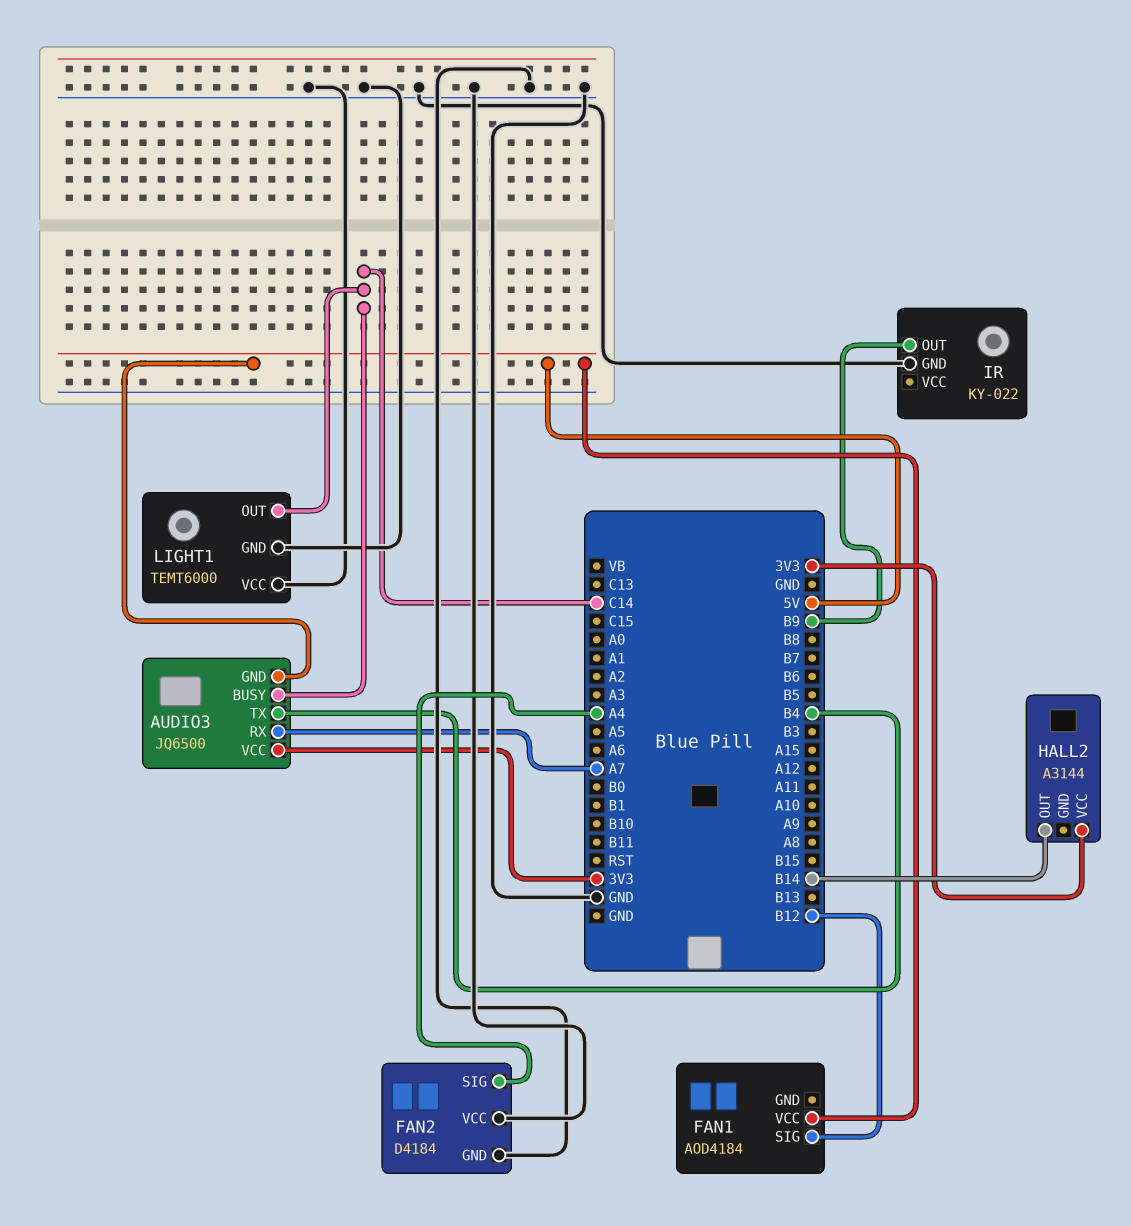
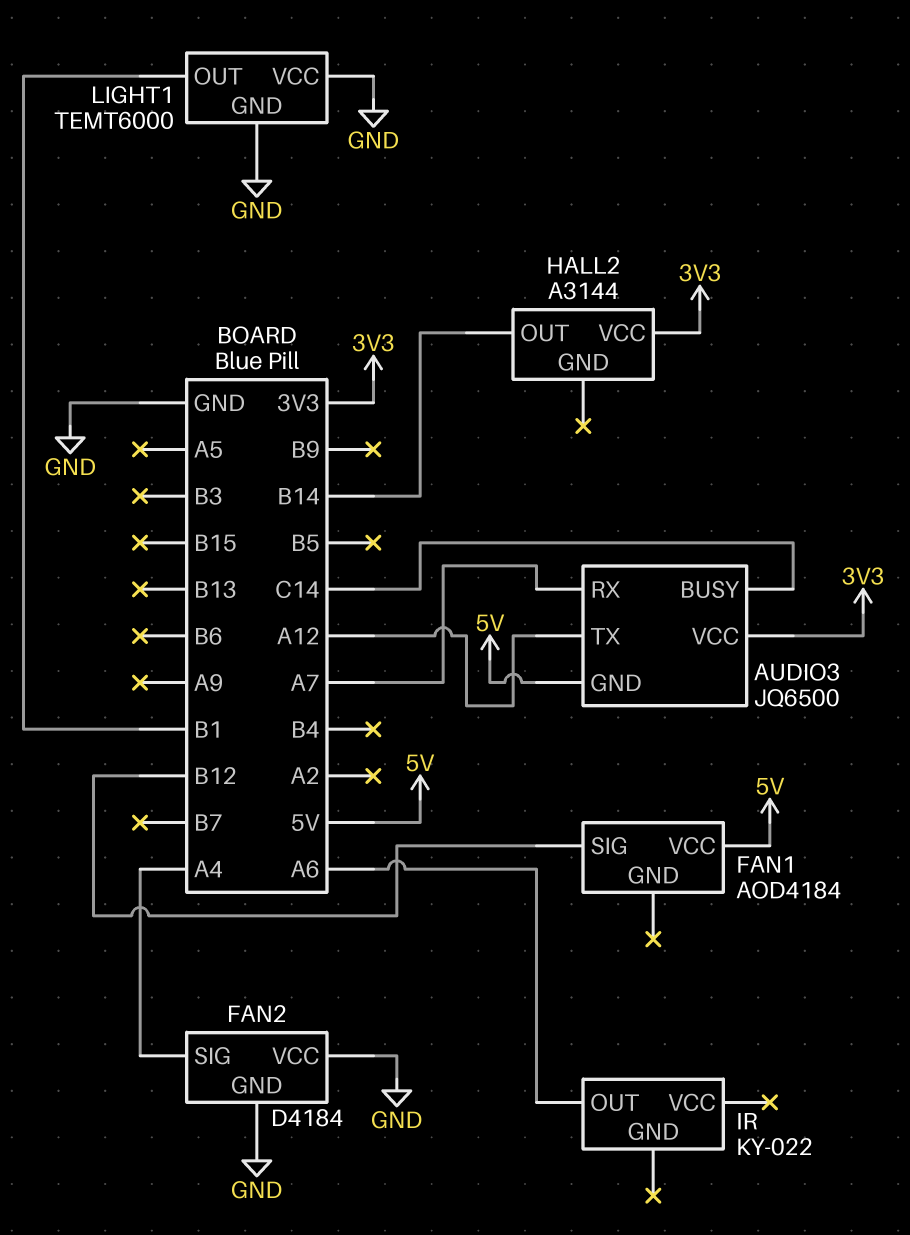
AUDIO3 pin TX: B4 -> A12
IR pin GND: GND -> none
IR pin OUT: B9 -> A6
LIGHT1 pin OUT: C14 -> B1

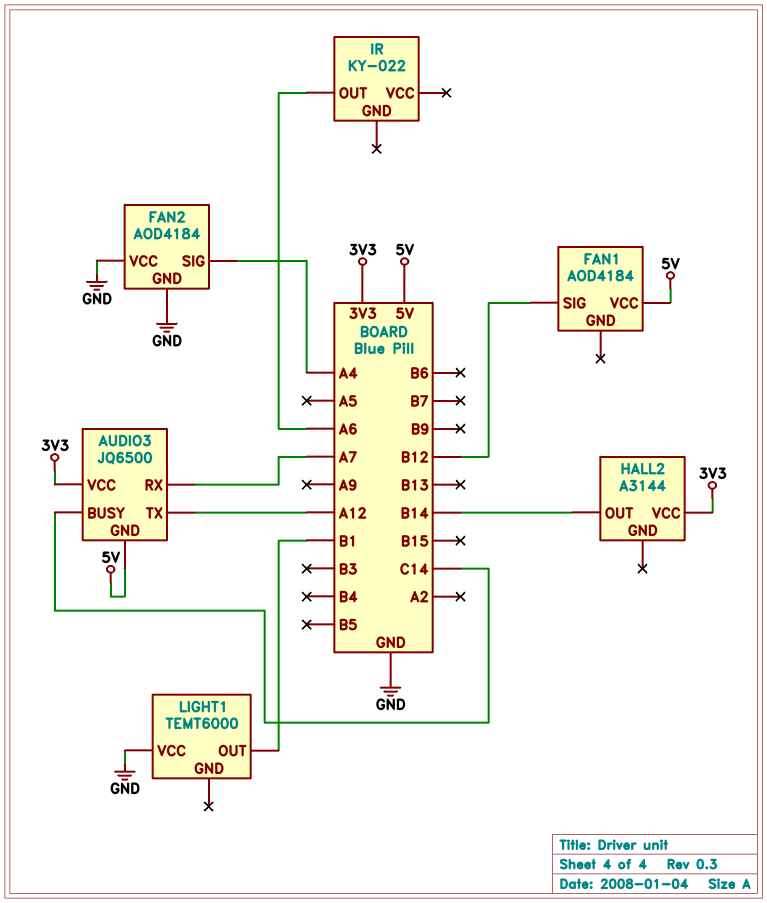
FAN2: D4184 -> AOD4184
LIGHT1 pin GND: GND -> none

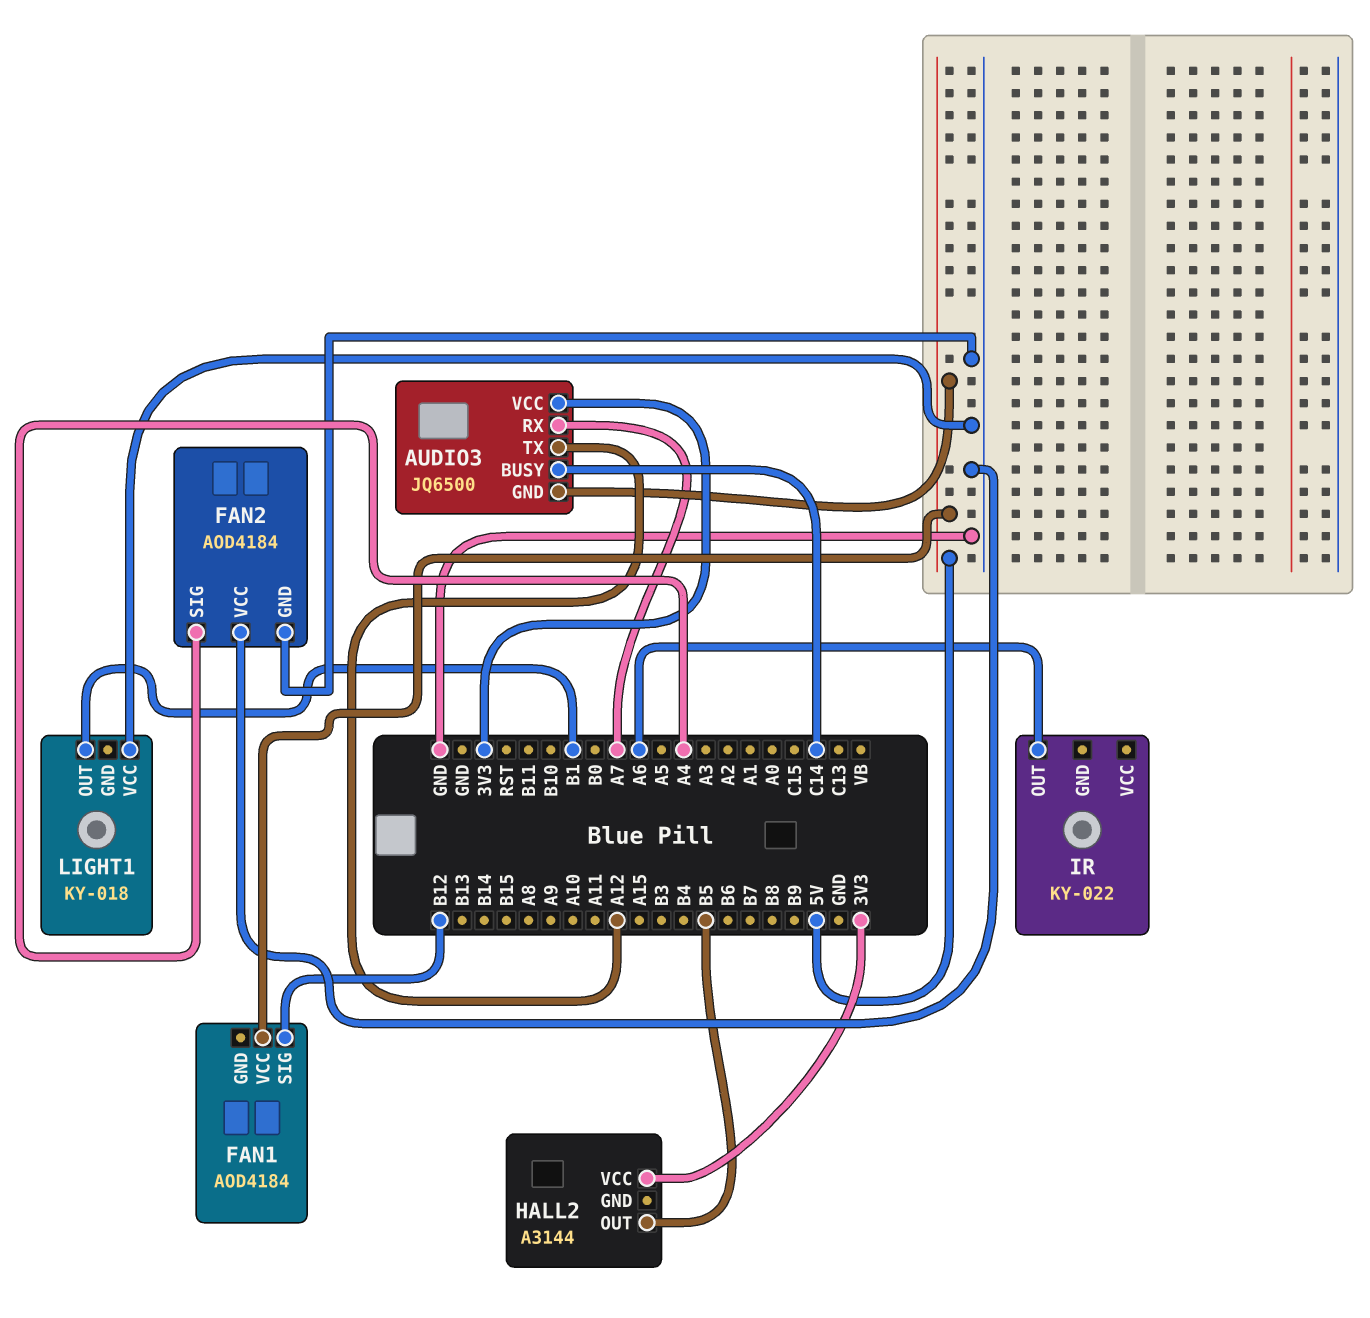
HALL2 pin OUT: B14 -> B5
LIGHT1: TEMT6000 -> KY-018

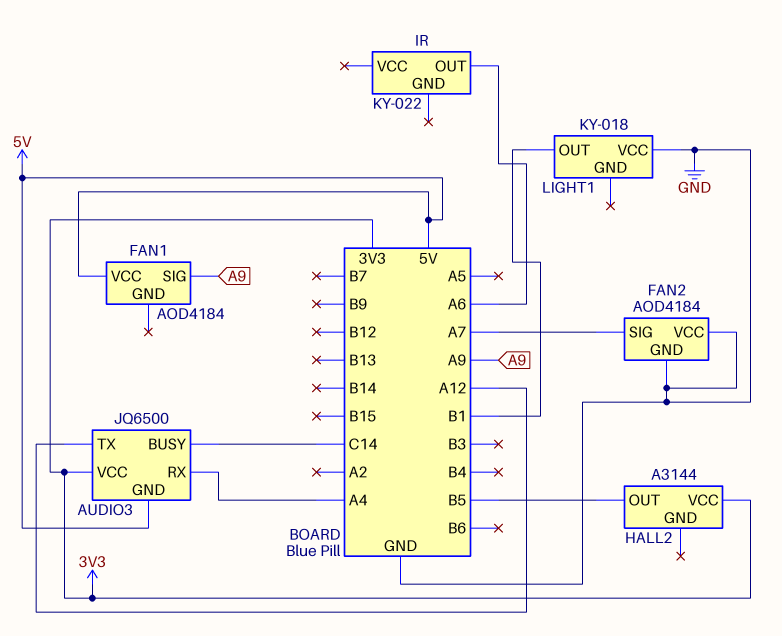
AUDIO3 pin RX: A7 -> A4
FAN1 pin SIG: B12 -> A9
FAN2 pin SIG: A4 -> A7

